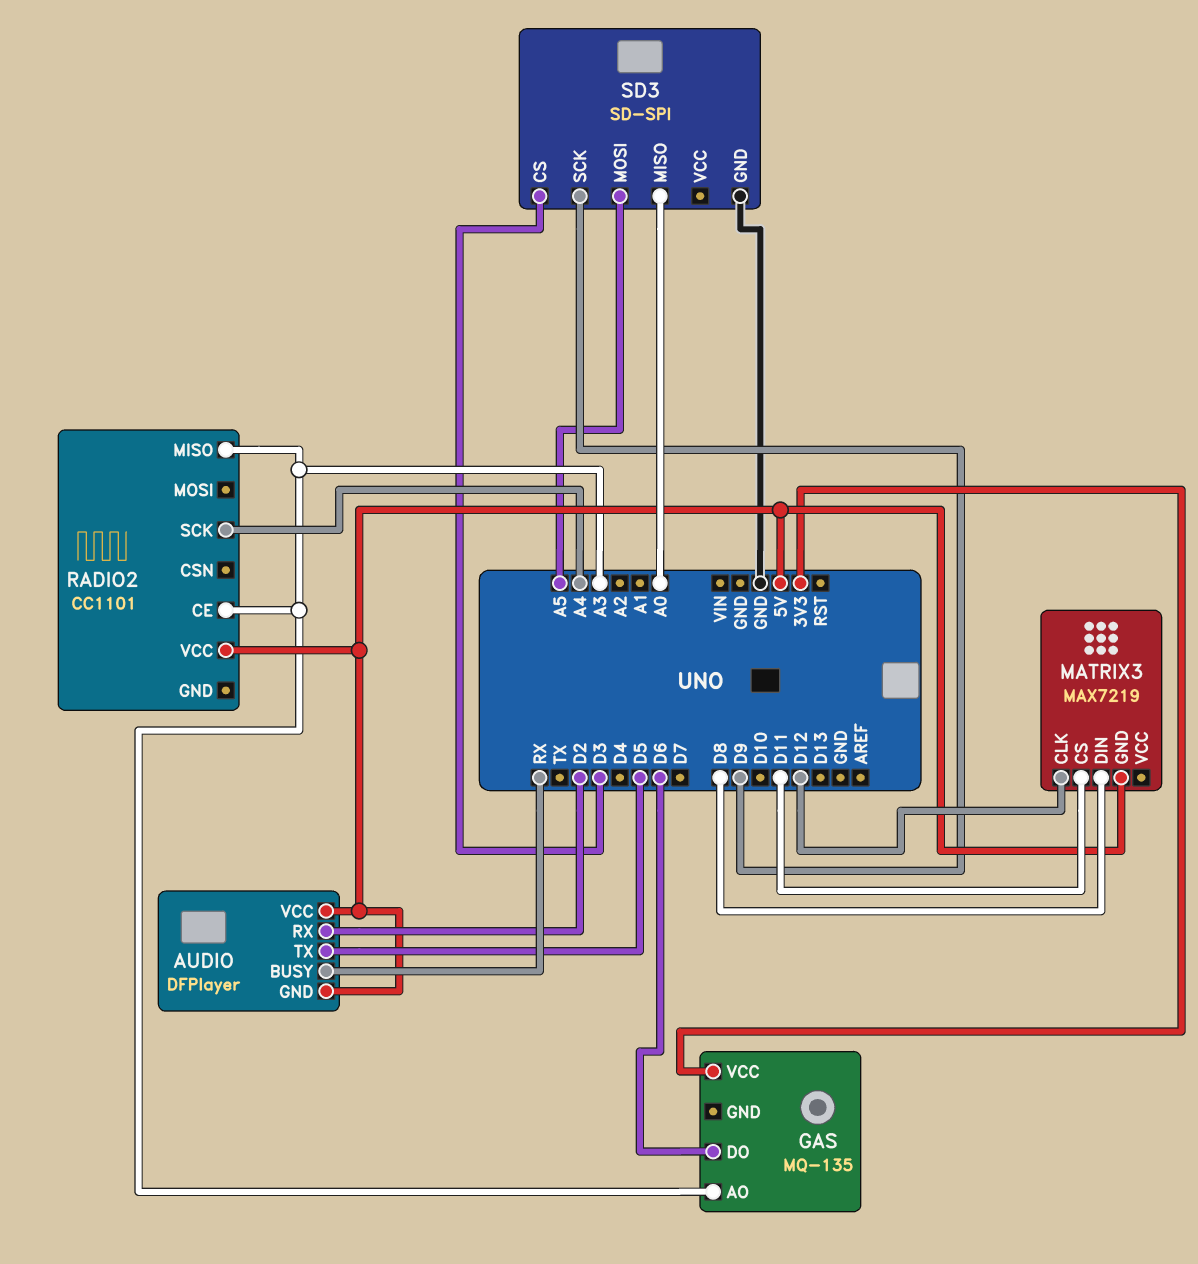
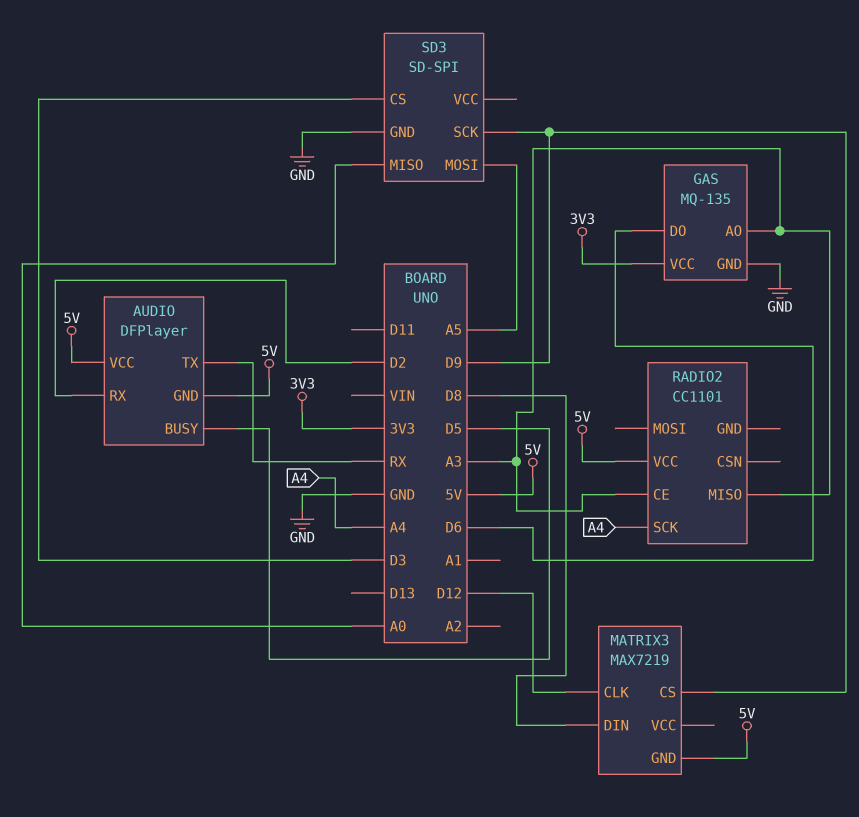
AUDIO pin BUSY: RX -> D5
AUDIO pin TX: D5 -> RX
GAS pin GND: none -> GND
MATRIX3 pin CS: D11 -> D9

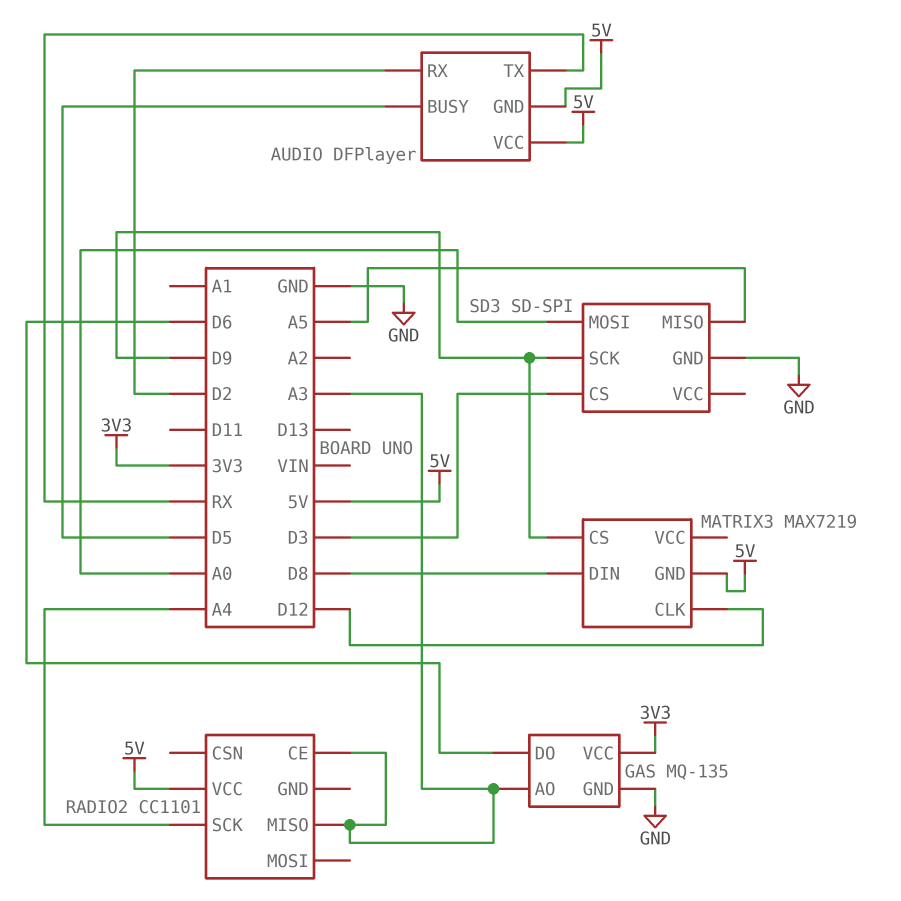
SD3 pin MISO: A0 -> A5
SD3 pin MOSI: A5 -> A0

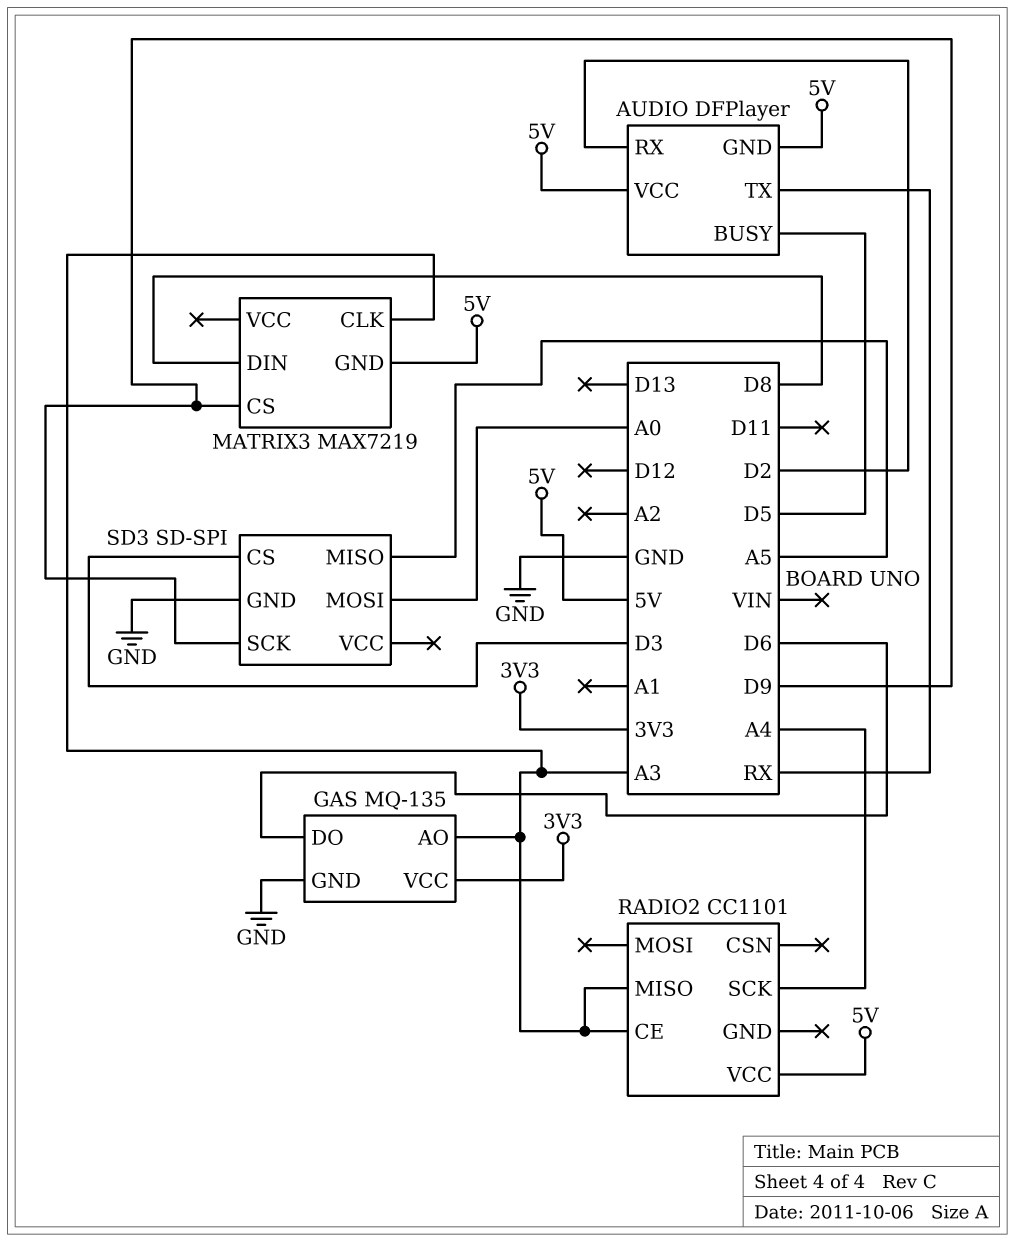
MATRIX3 pin CLK: D12 -> A3

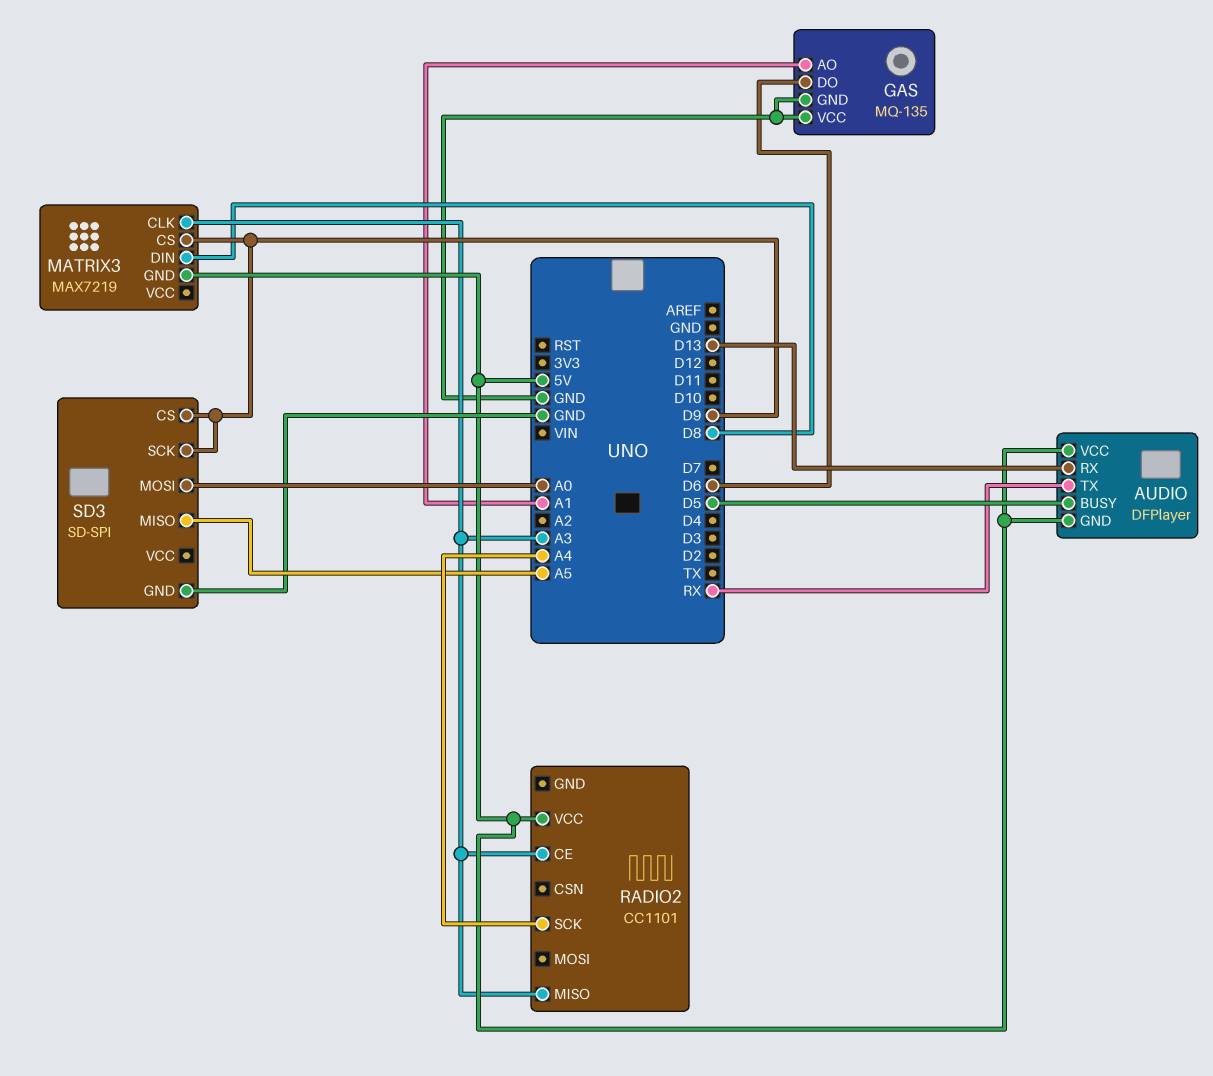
AUDIO pin RX: D2 -> D13
GAS pin AO: A3 -> A1
GAS pin VCC: 3V3 -> GND
SD3 pin CS: D3 -> D9

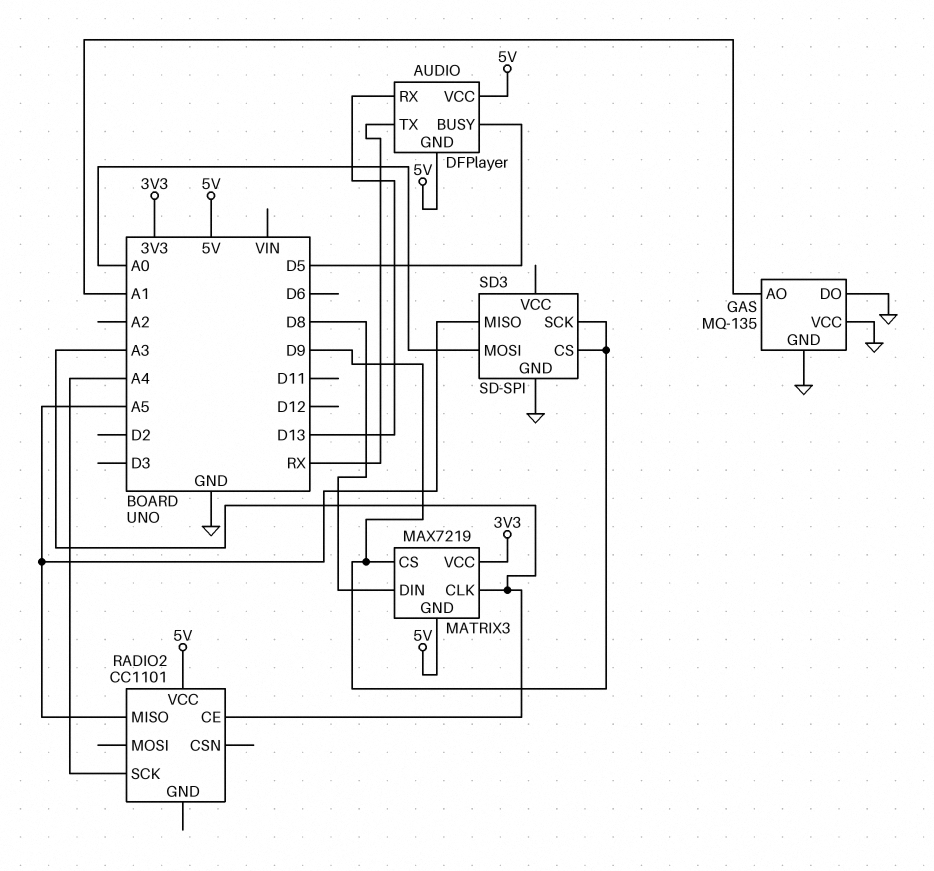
GAS pin DO: D6 -> GND
MATRIX3 pin VCC: none -> 3V3
RADIO2 pin MISO: A3 -> A5

